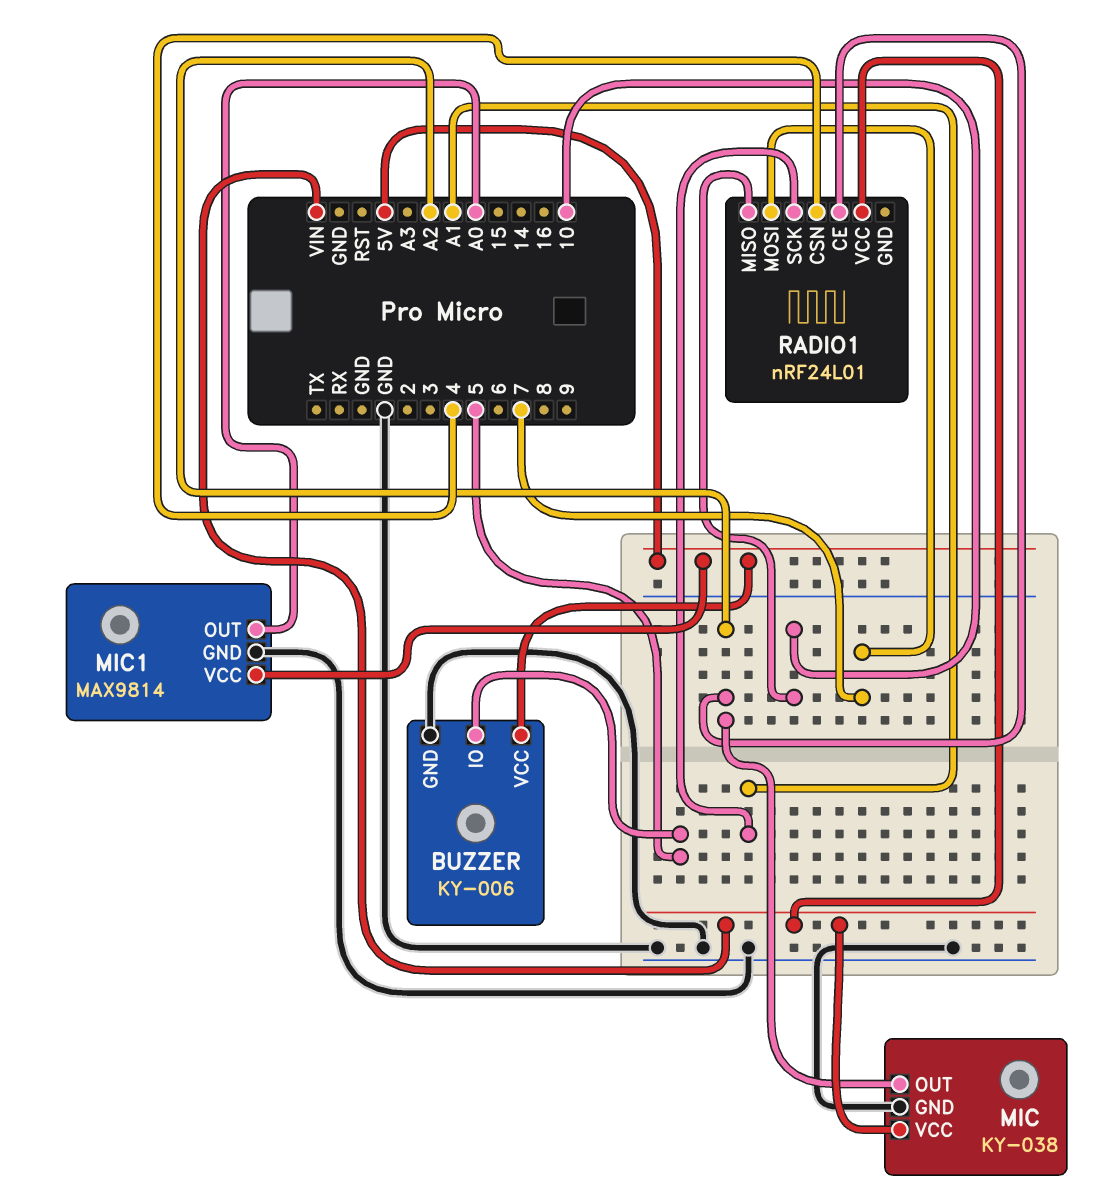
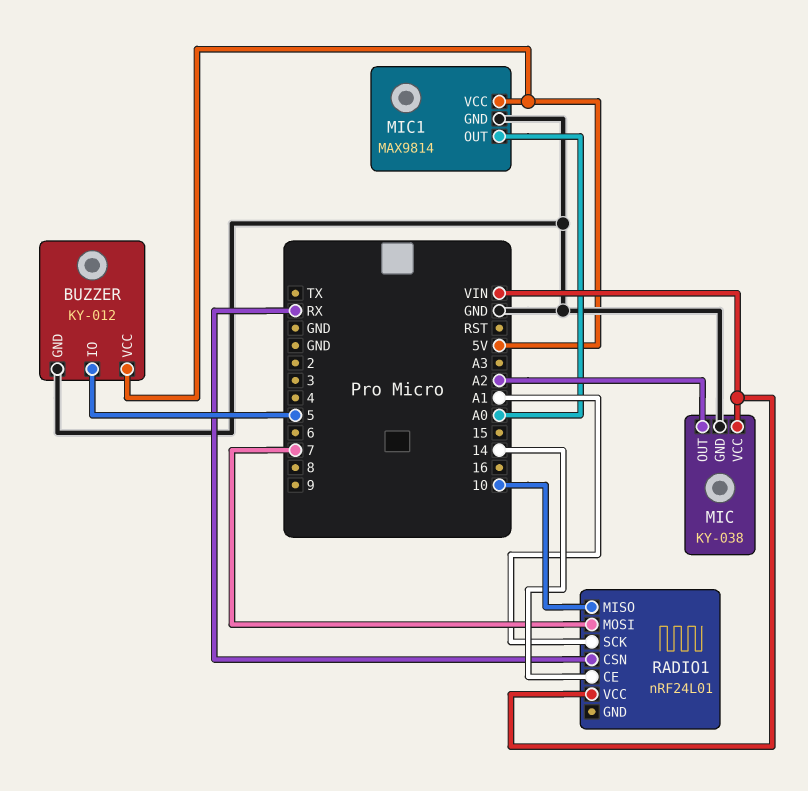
BUZZER: KY-006 -> KY-012
RADIO1 pin CE: A2 -> 14
RADIO1 pin CSN: 4 -> RX

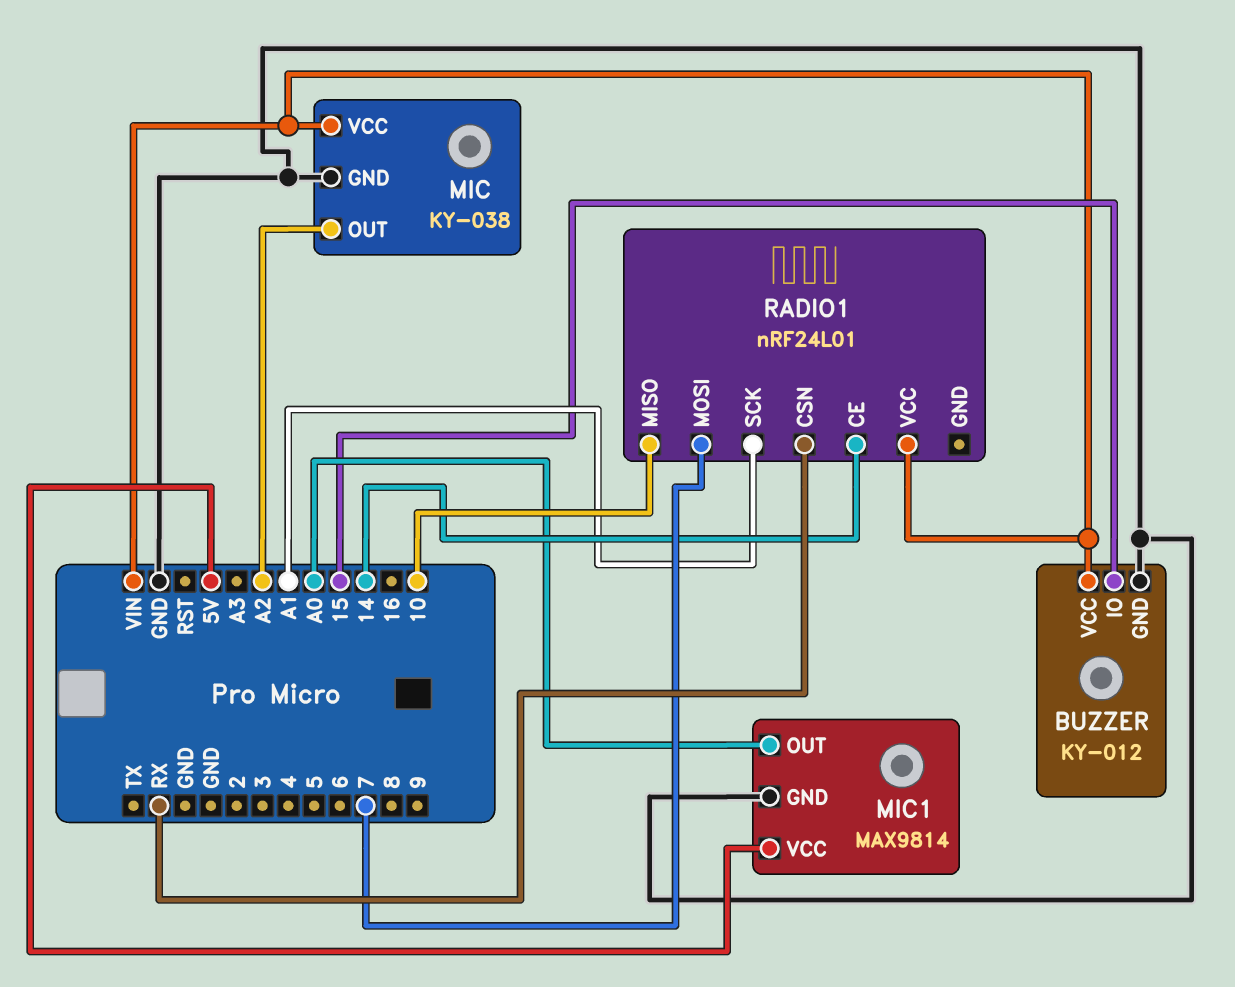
BUZZER pin IO: 5 -> 15
BUZZER pin VCC: 5V -> VIN

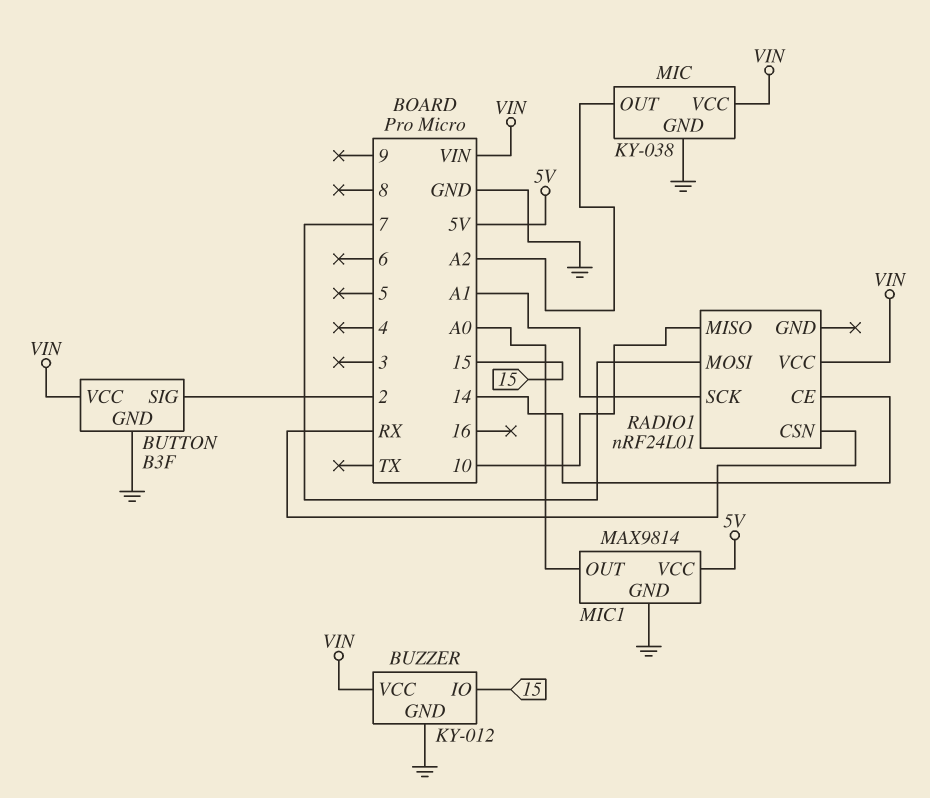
BUTTON: none -> B3F
BUTTON pin GND: none -> GND
BUTTON pin SIG: none -> 2
BUTTON pin VCC: none -> VIN

